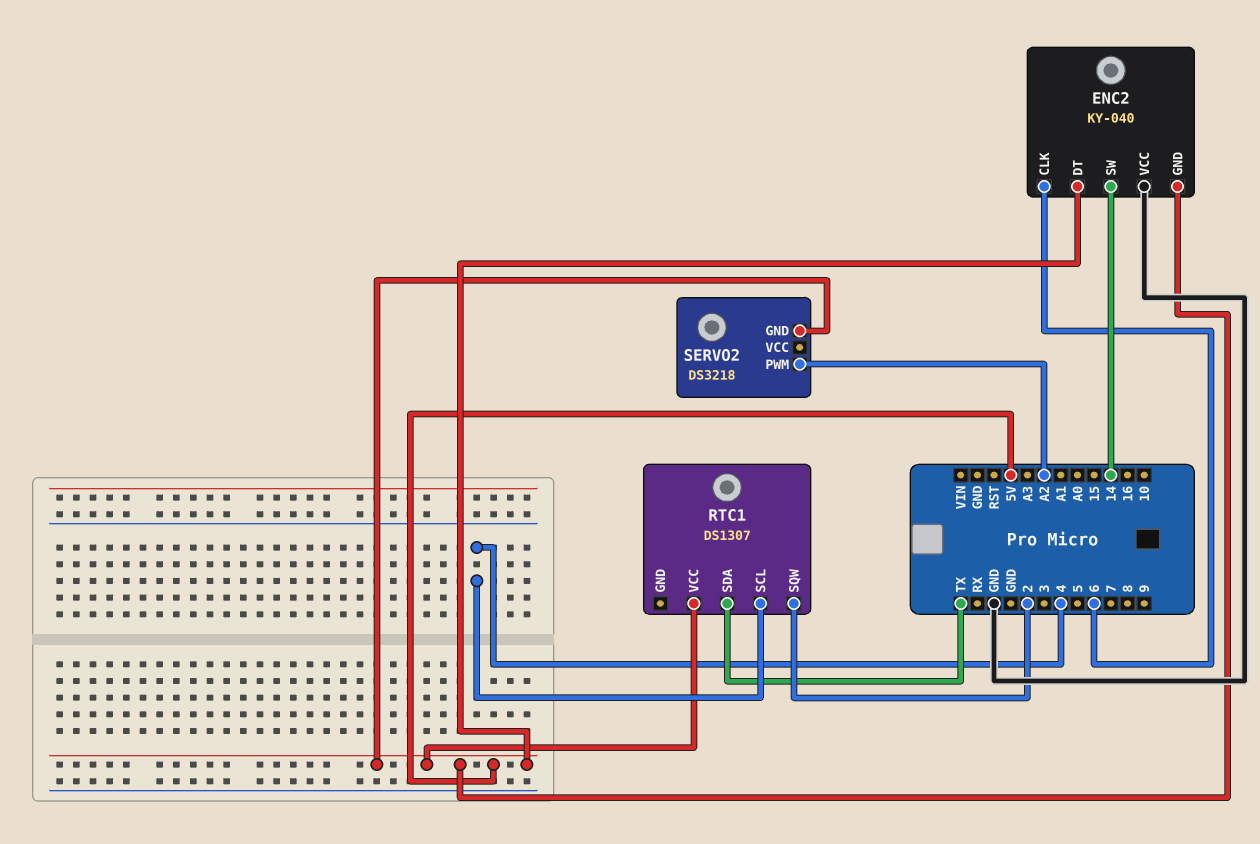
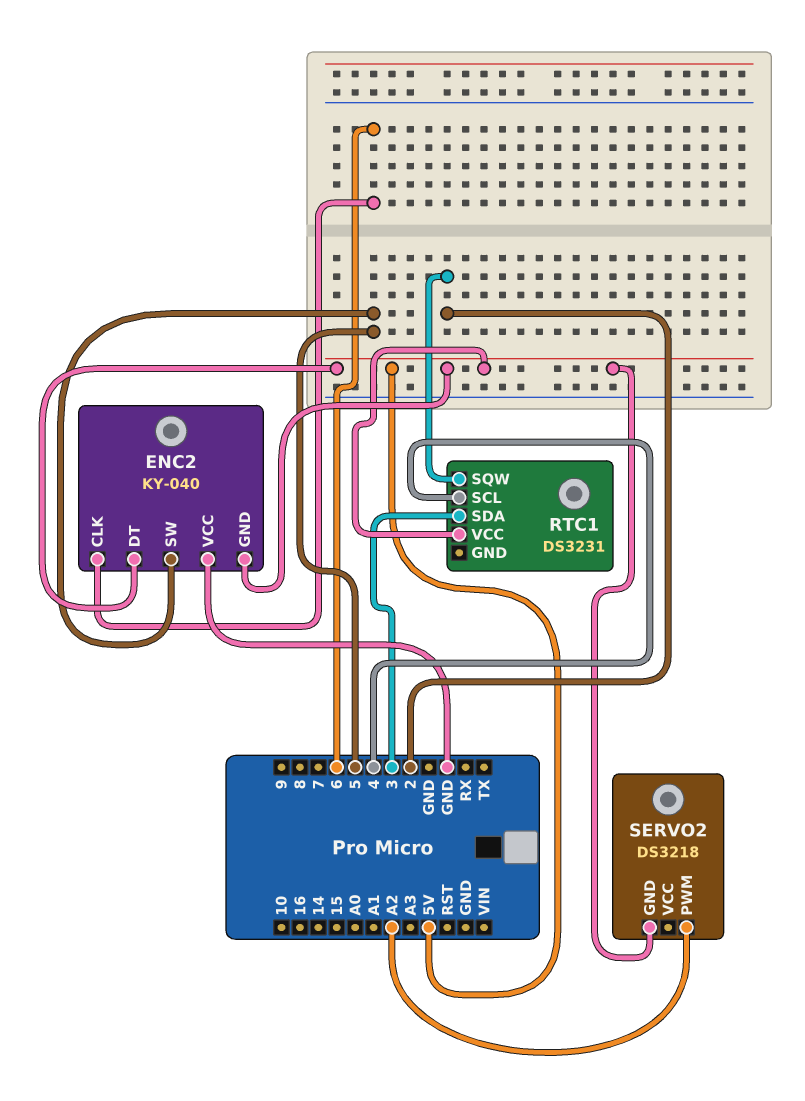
ENC2 pin SW: 14 -> 5
RTC1: DS1307 -> DS3231
RTC1 pin SDA: TX -> 3

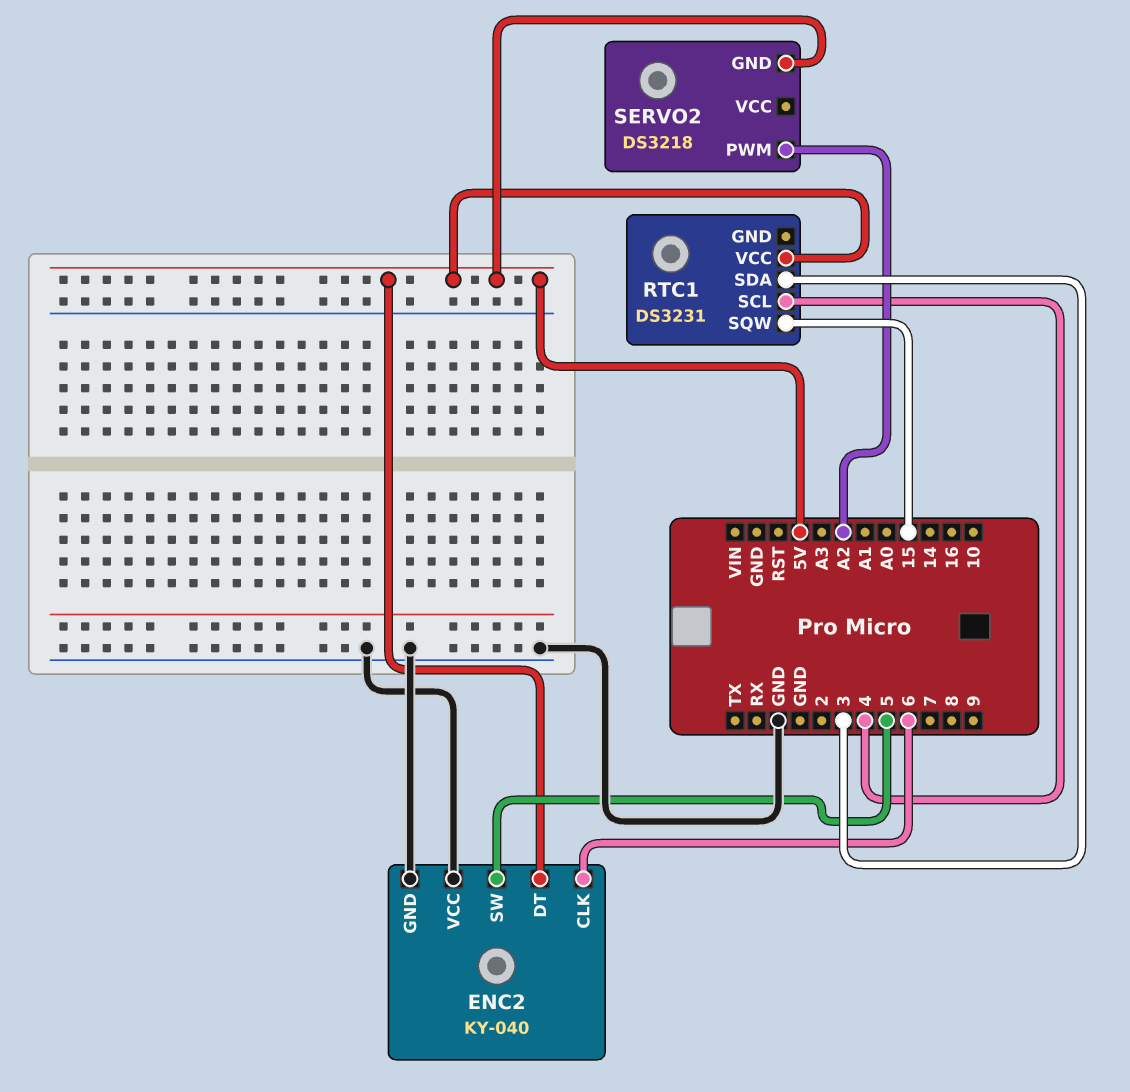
ENC2 pin GND: 5V -> GND
RTC1 pin SQW: 2 -> 15

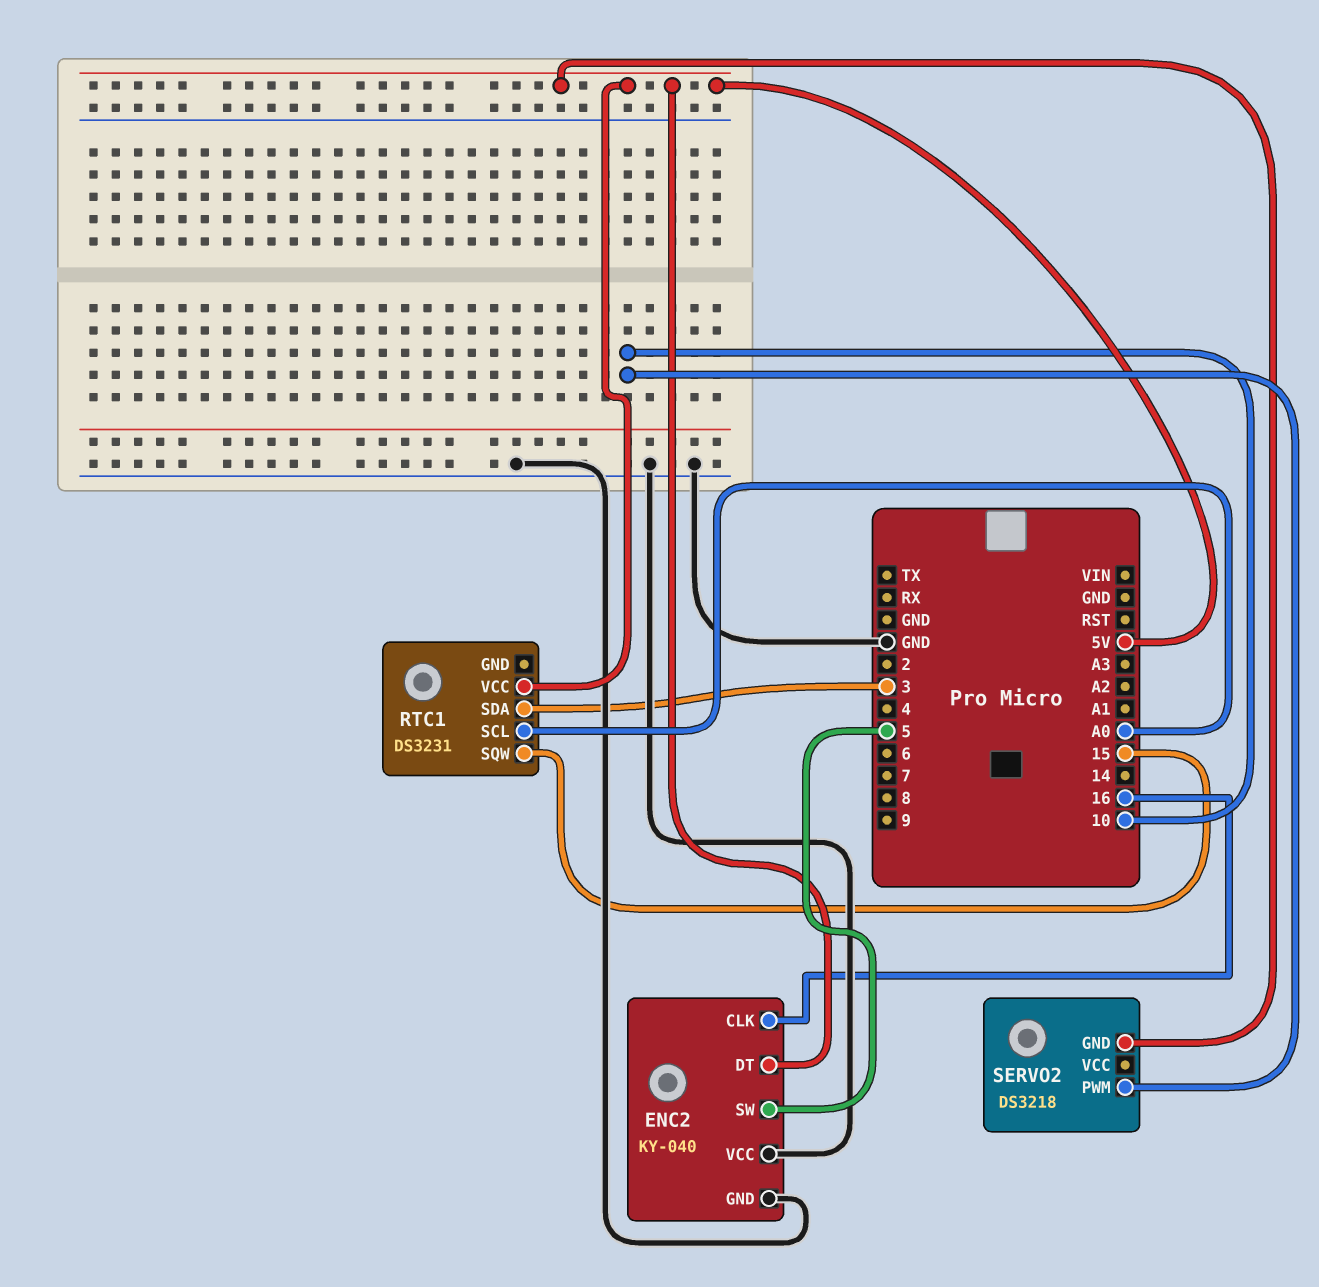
ENC2 pin CLK: 6 -> 16
RTC1 pin SCL: 4 -> A0
SERVO2 pin PWM: A2 -> 10

